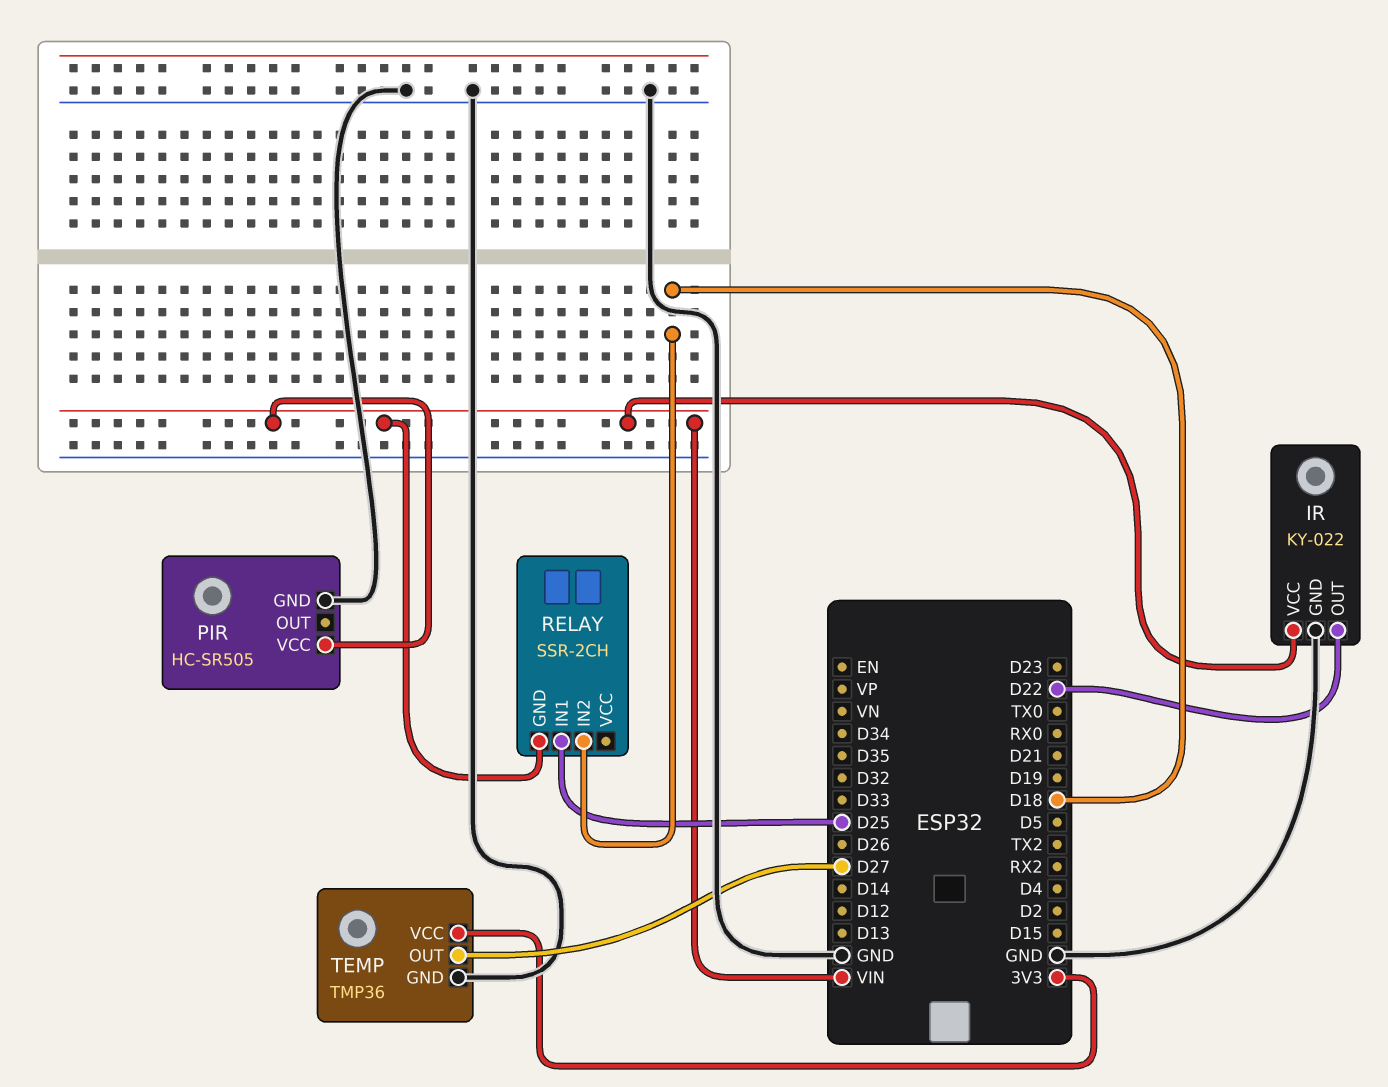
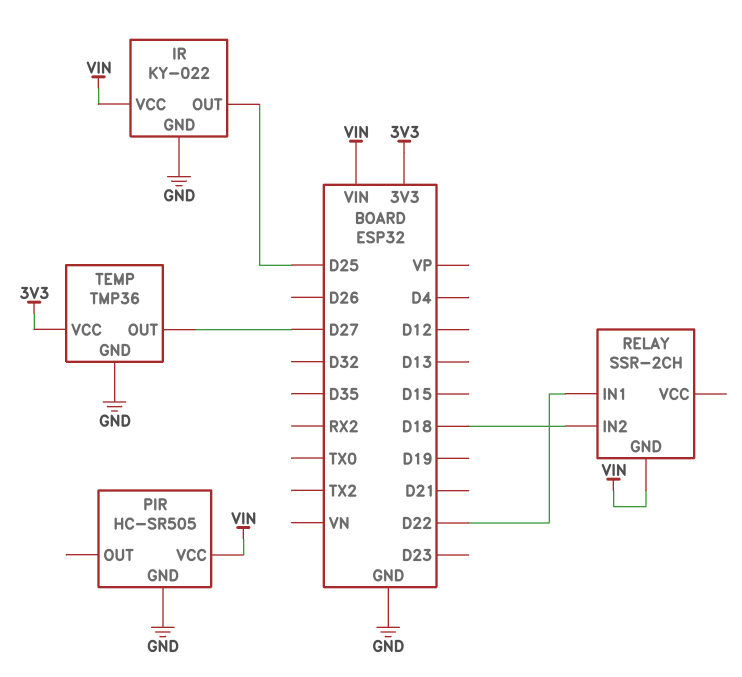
IR pin OUT: D22 -> D25
RELAY pin IN1: D25 -> D22

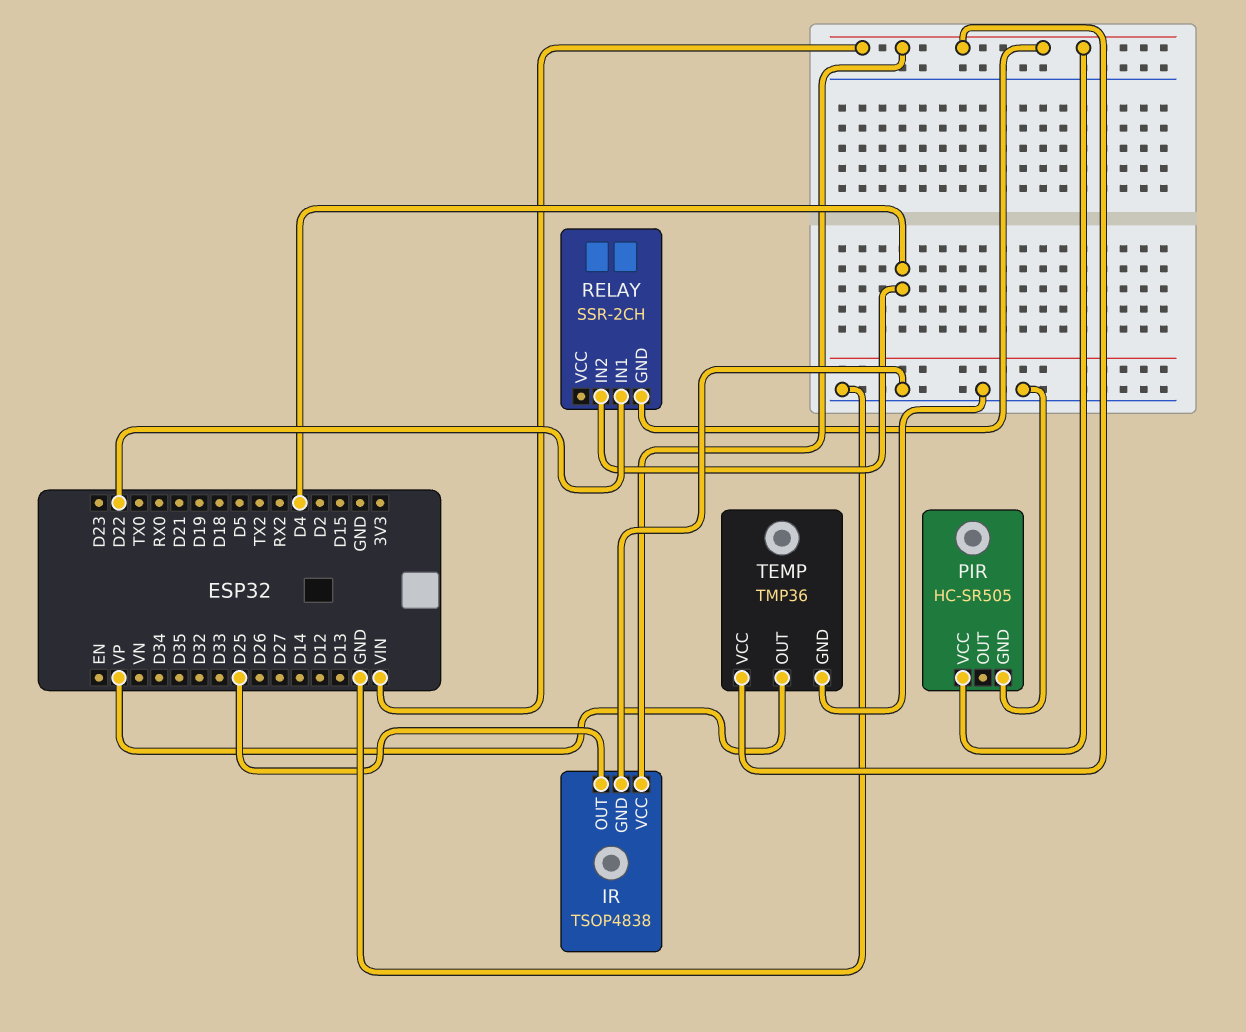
IR: KY-022 -> TSOP4838
RELAY pin IN2: D18 -> D4
TEMP pin OUT: D27 -> VP
TEMP pin VCC: 3V3 -> VIN

